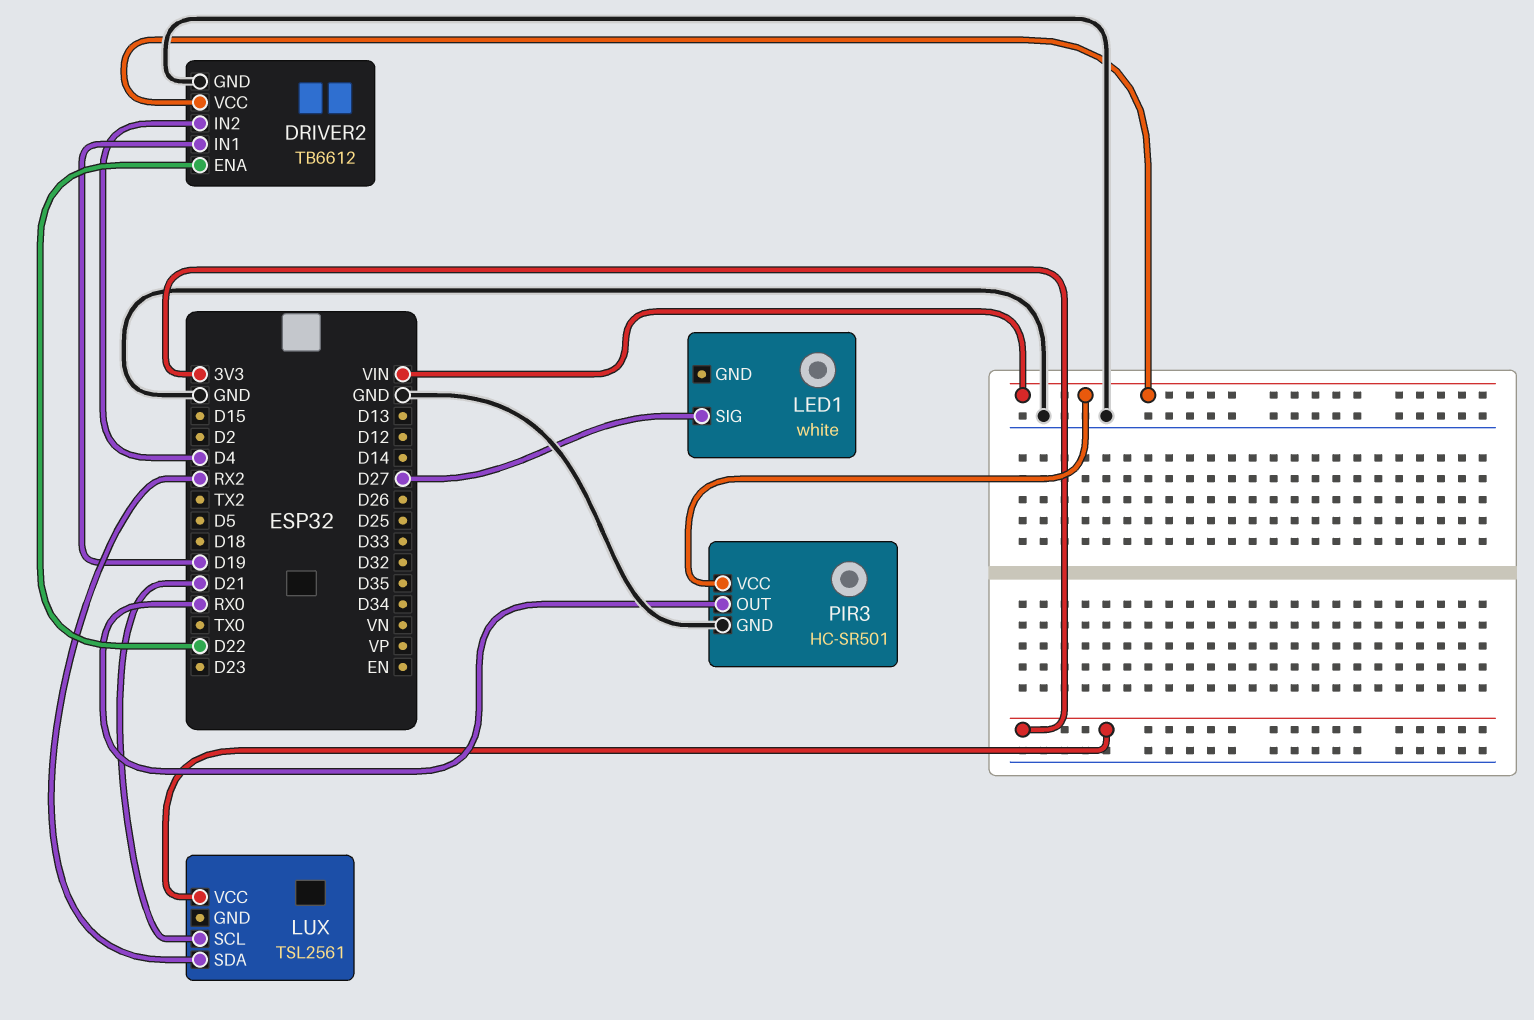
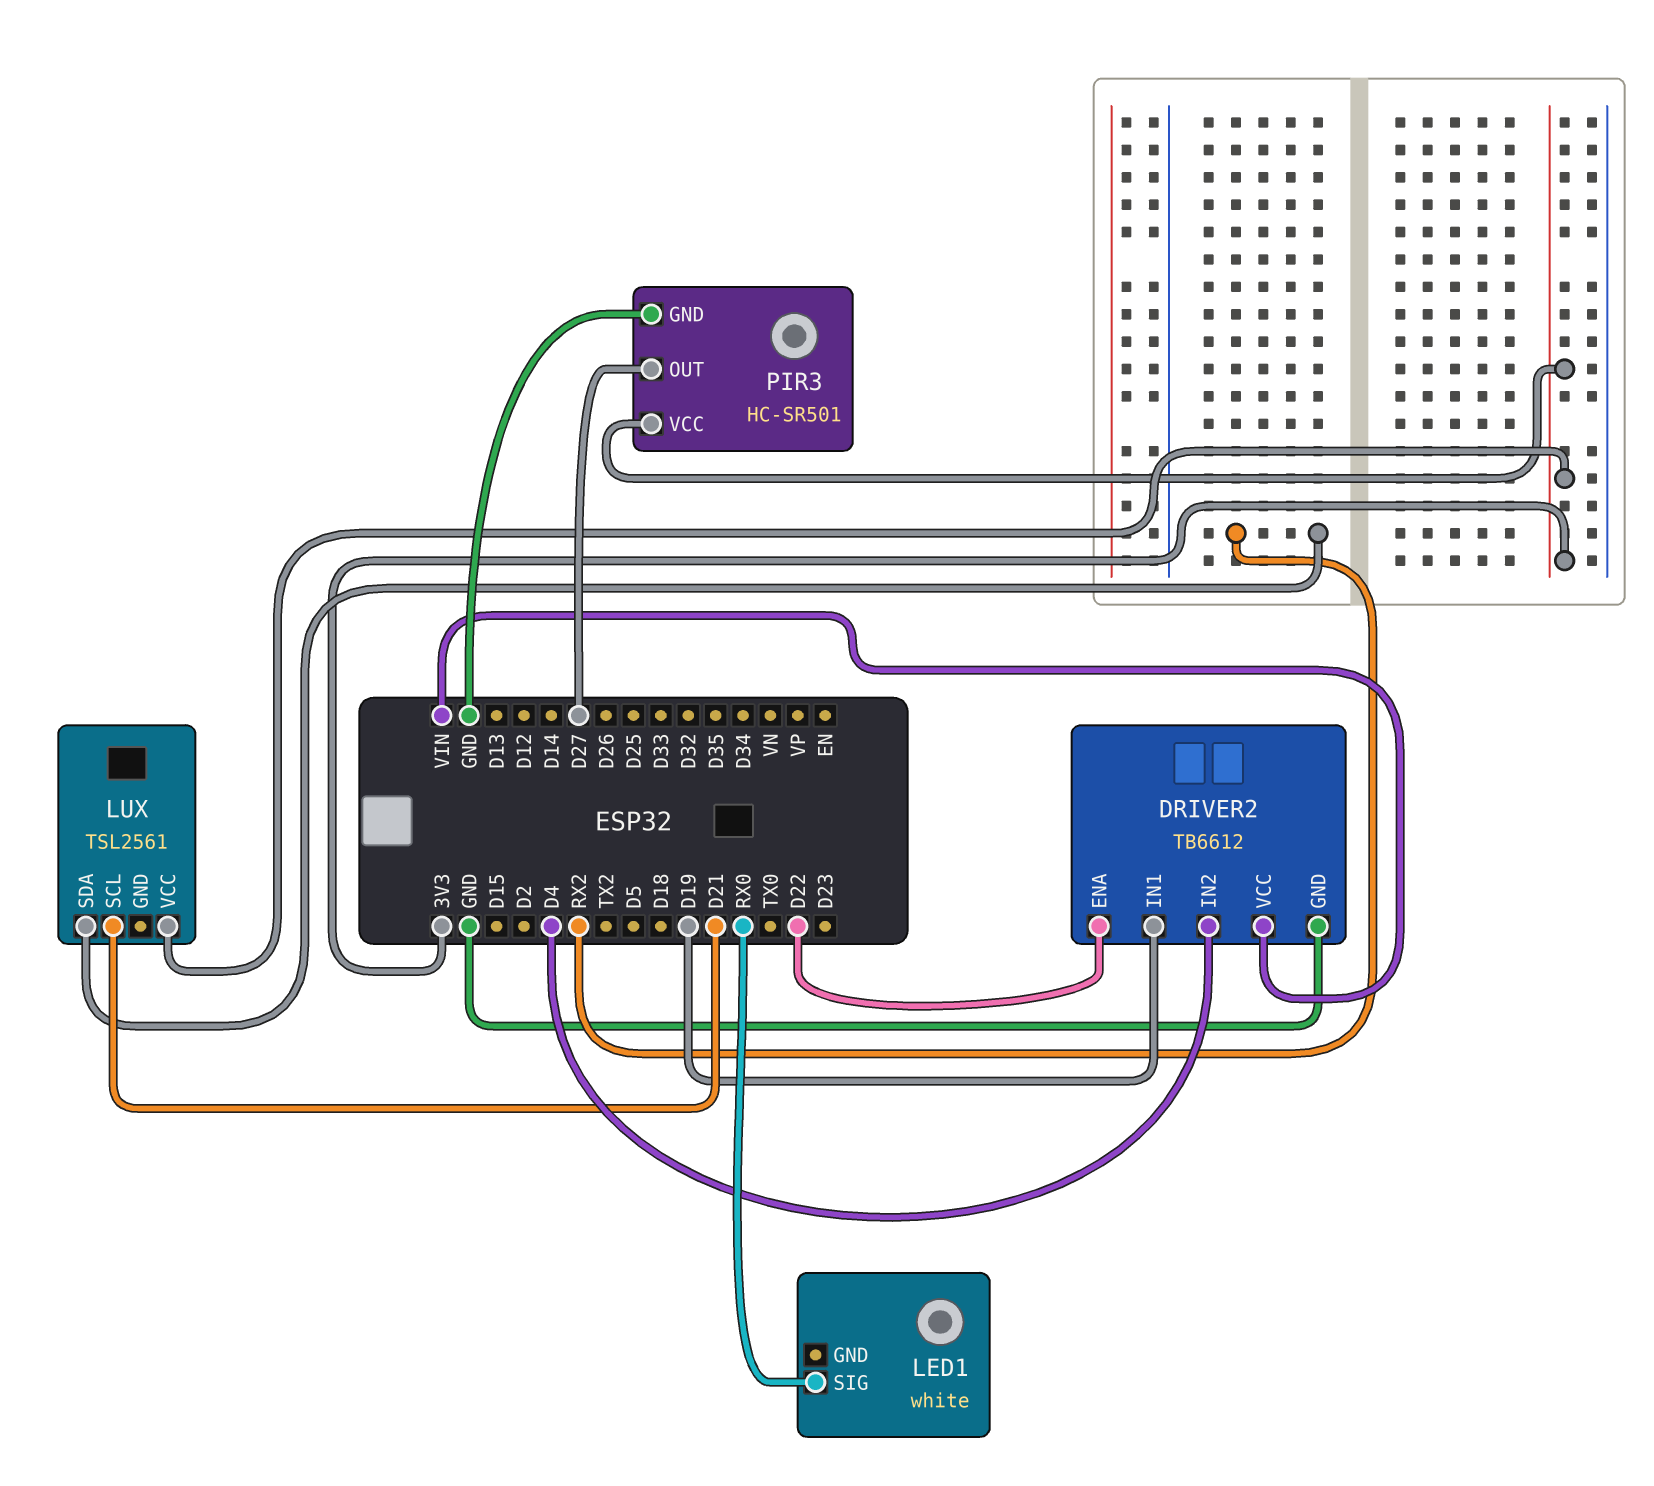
LED1 pin SIG: D27 -> RX0
PIR3 pin OUT: RX0 -> D27
PIR3 pin VCC: VIN -> 3V3

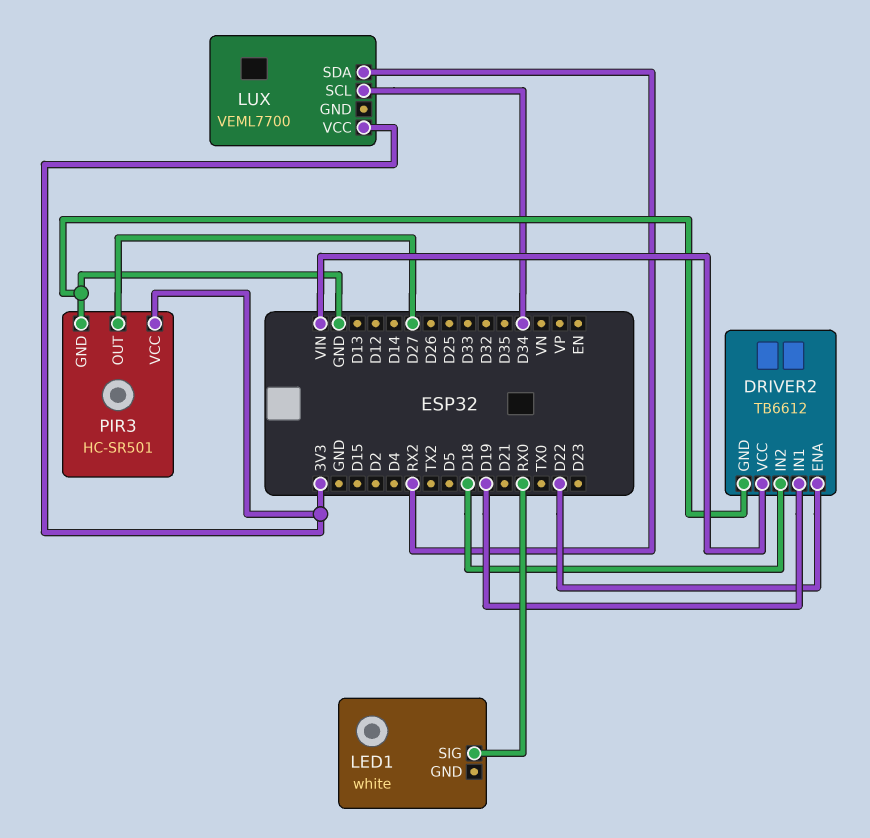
DRIVER2 pin IN2: D4 -> D18
LUX: TSL2561 -> VEML7700
LUX pin SCL: D21 -> D34

